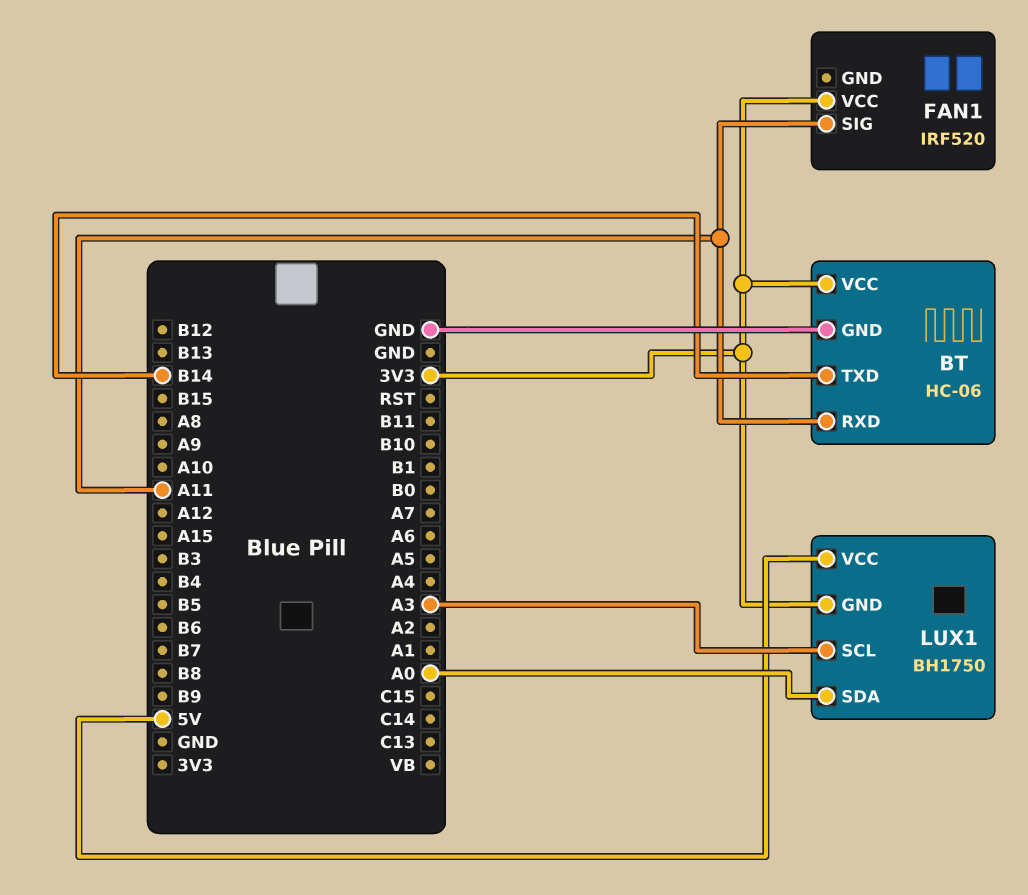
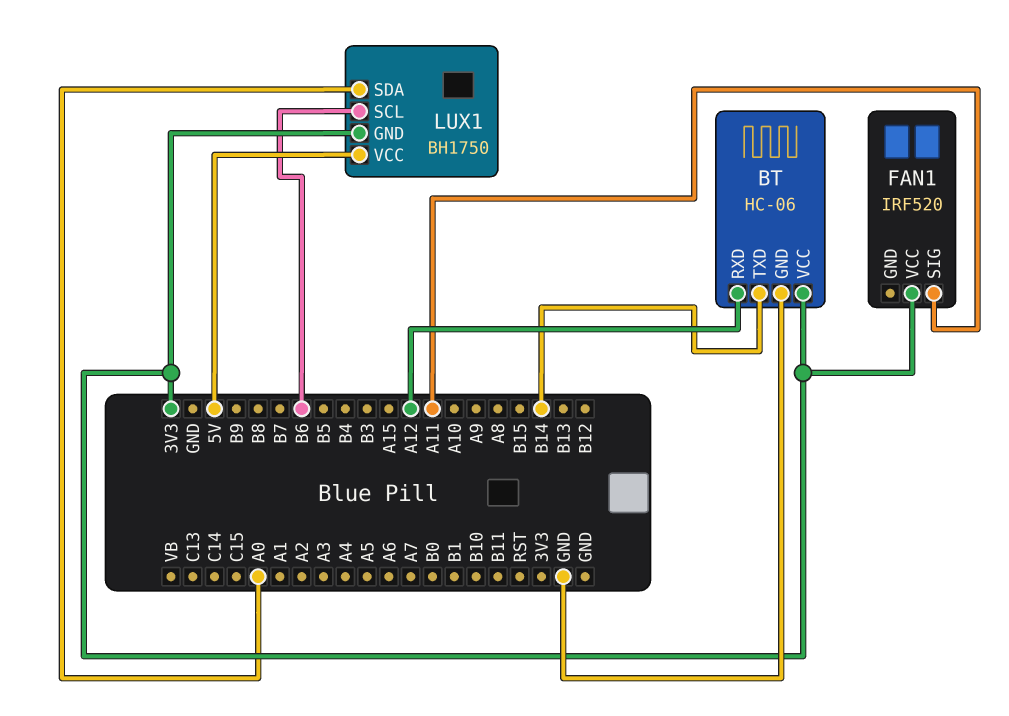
BT pin RXD: A11 -> A12
LUX1 pin SCL: A3 -> B6

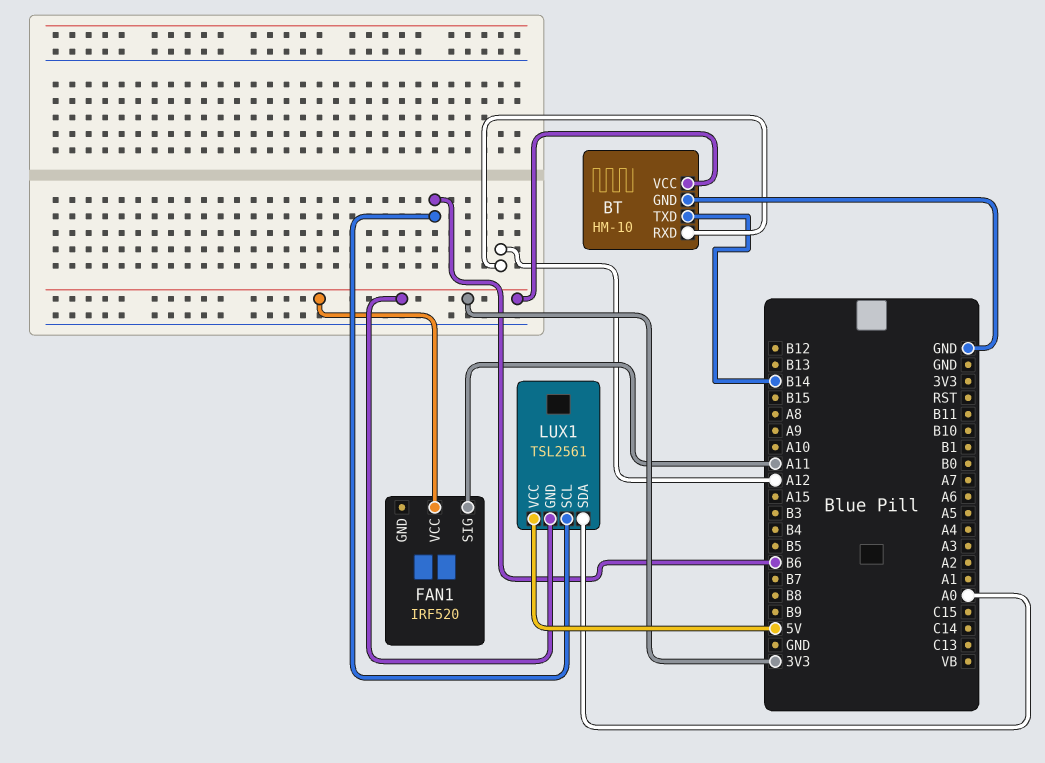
BT: HC-06 -> HM-10
LUX1: BH1750 -> TSL2561

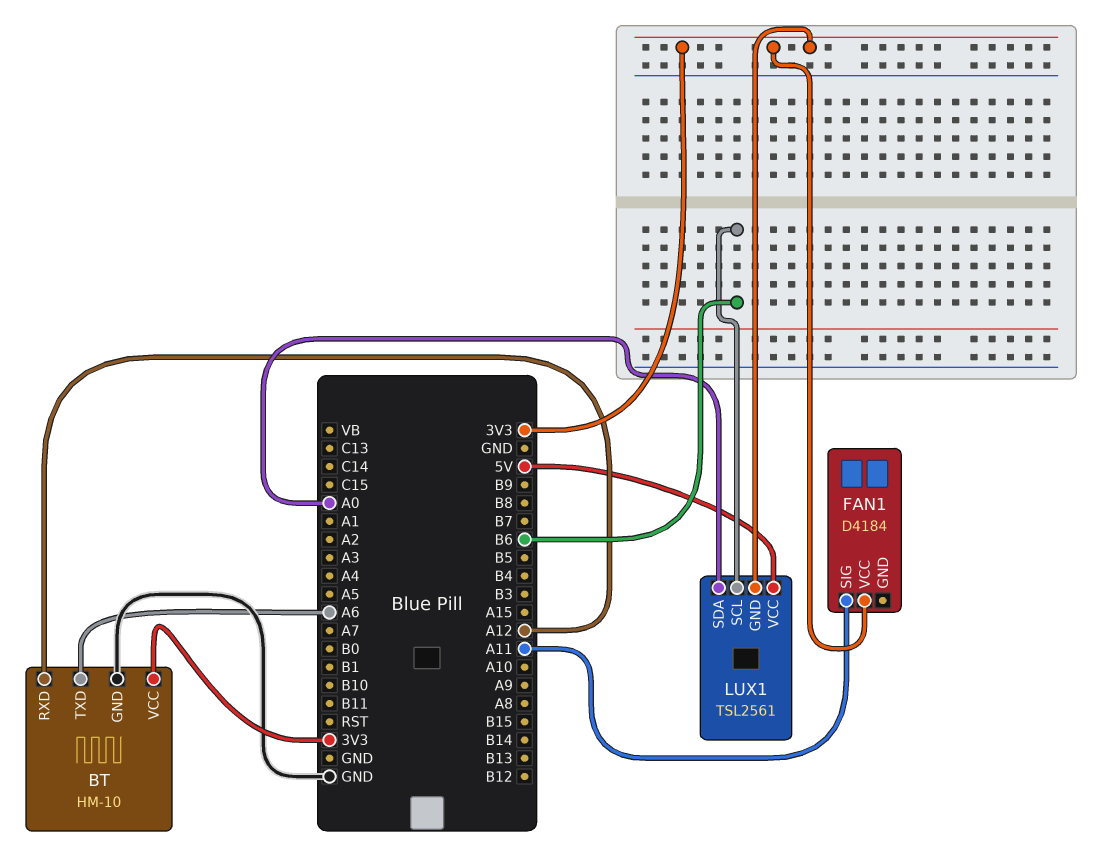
BT pin TXD: B14 -> A6
FAN1: IRF520 -> D4184

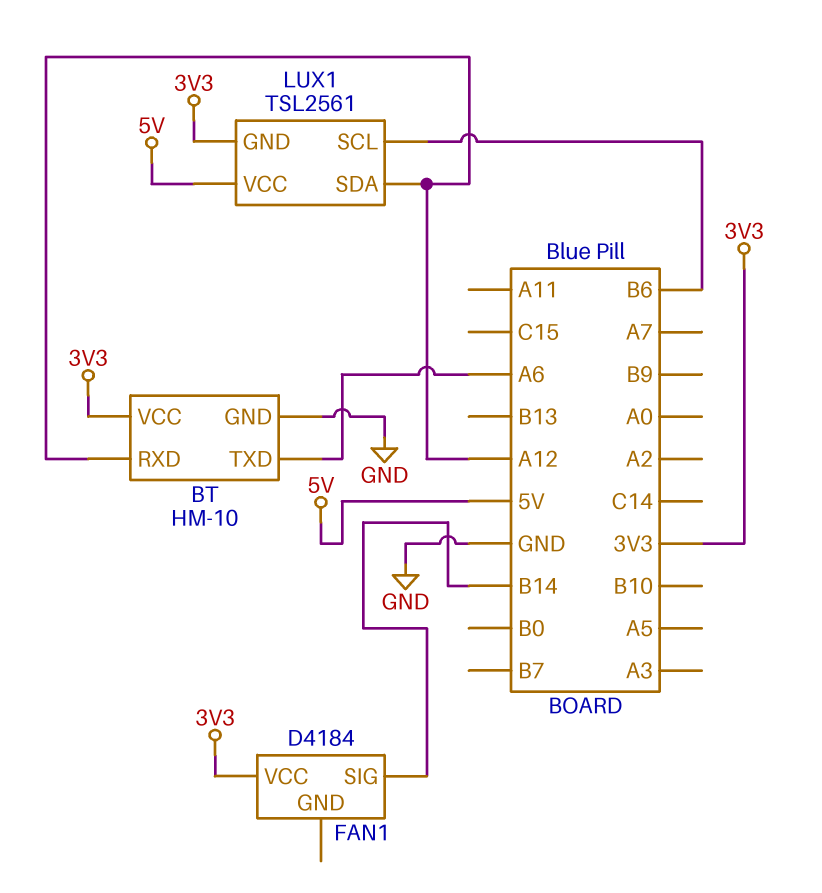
FAN1 pin SIG: A11 -> B14
LUX1 pin SDA: A0 -> A12

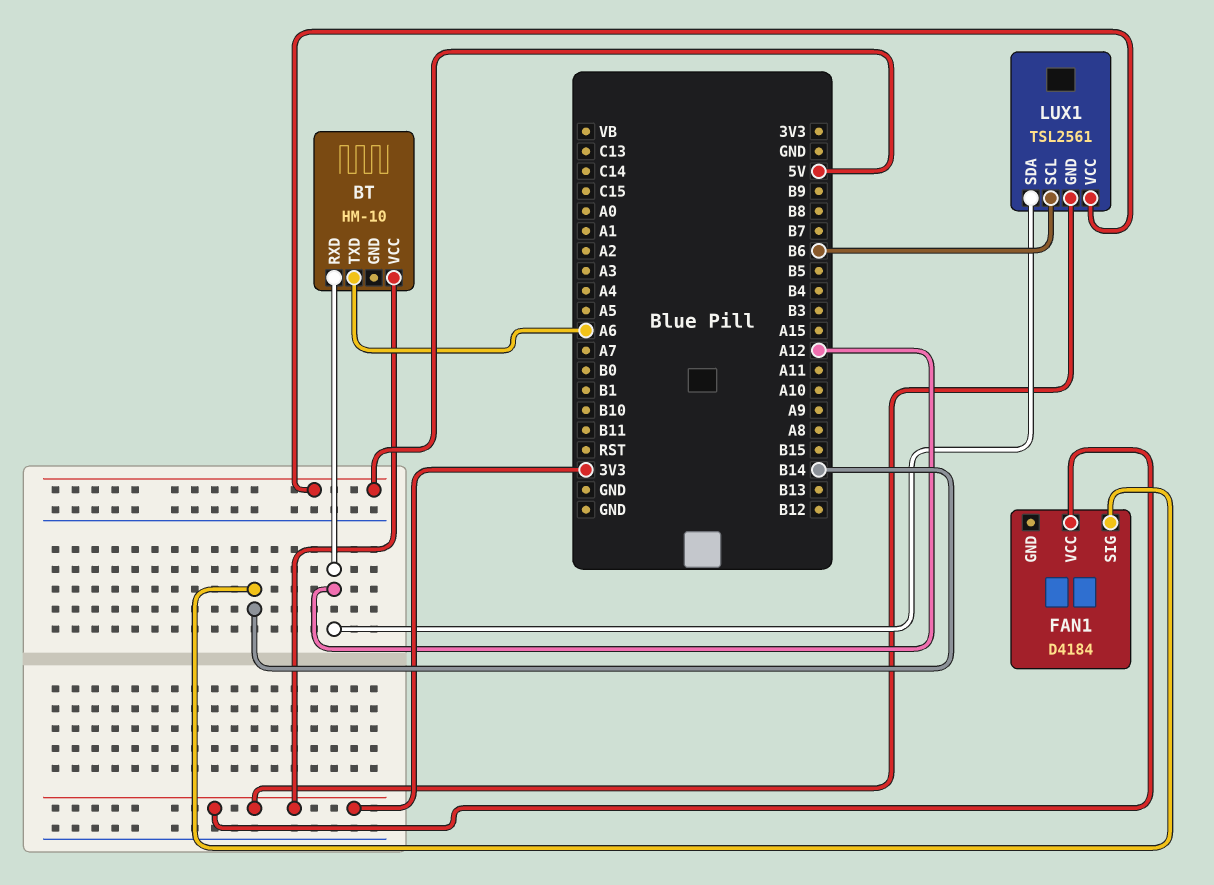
BT pin GND: GND -> none

